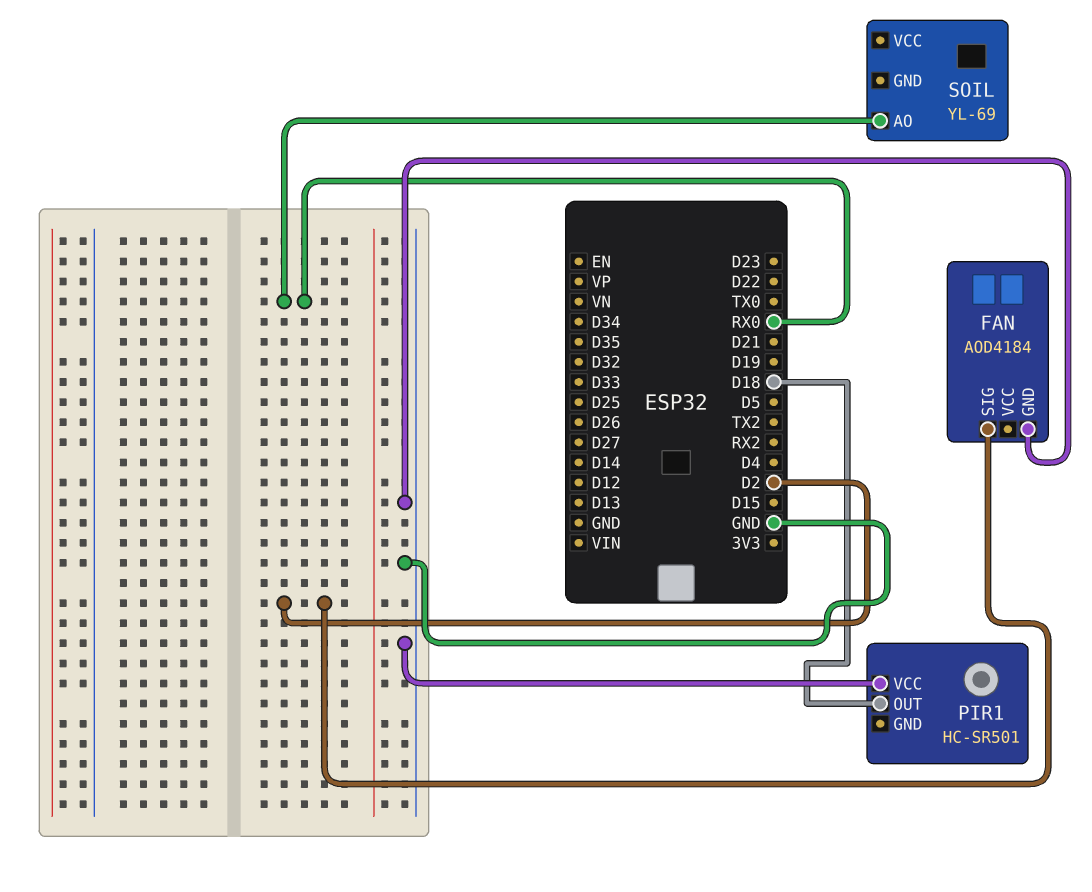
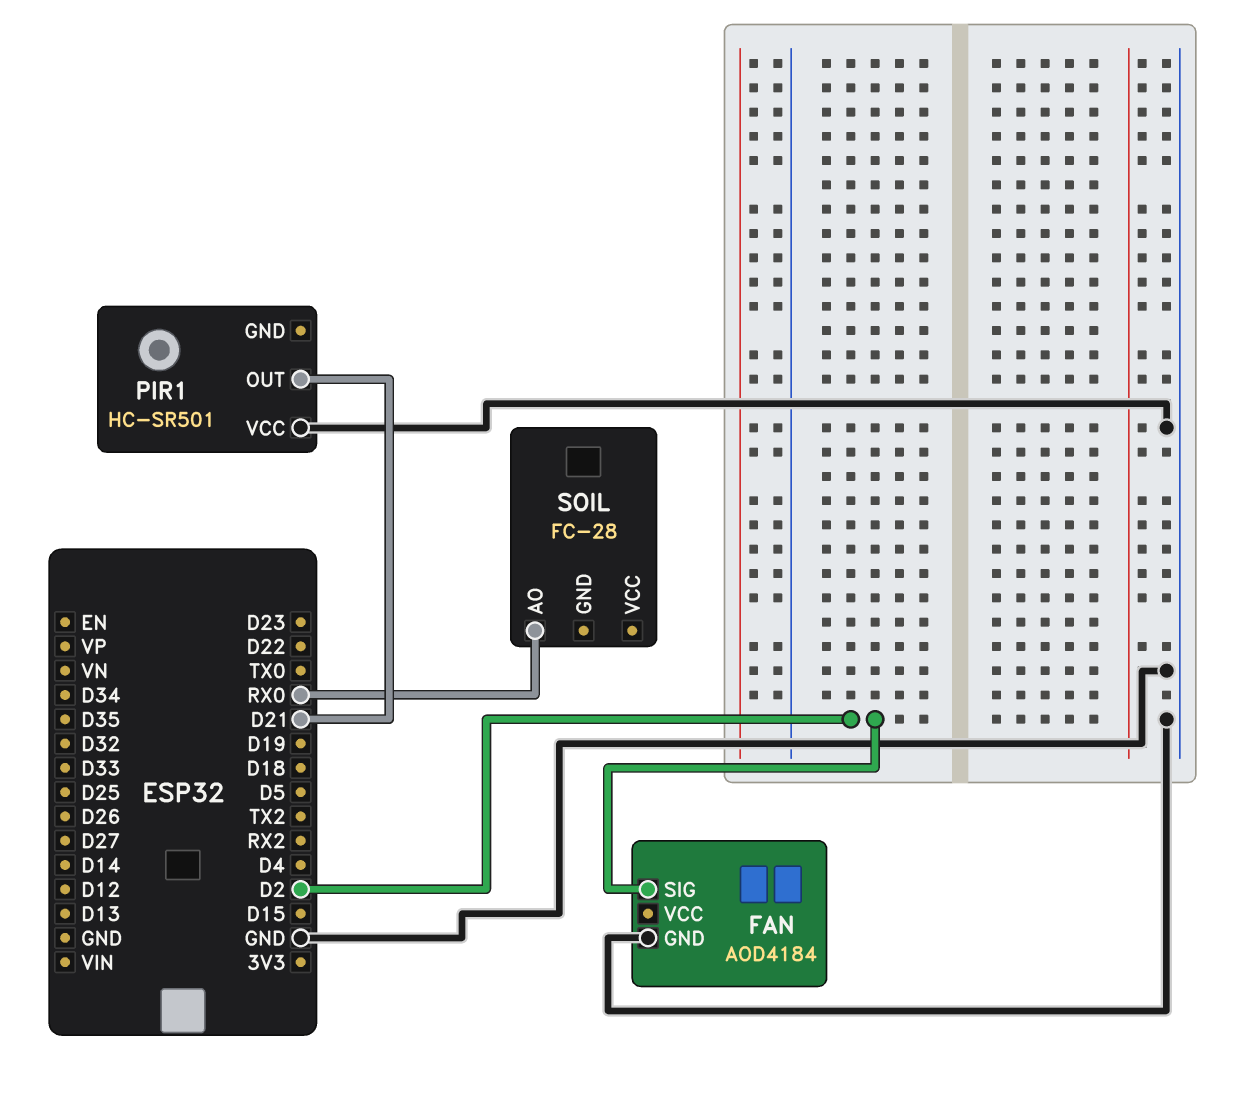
PIR1 pin OUT: D18 -> D21
SOIL: YL-69 -> FC-28

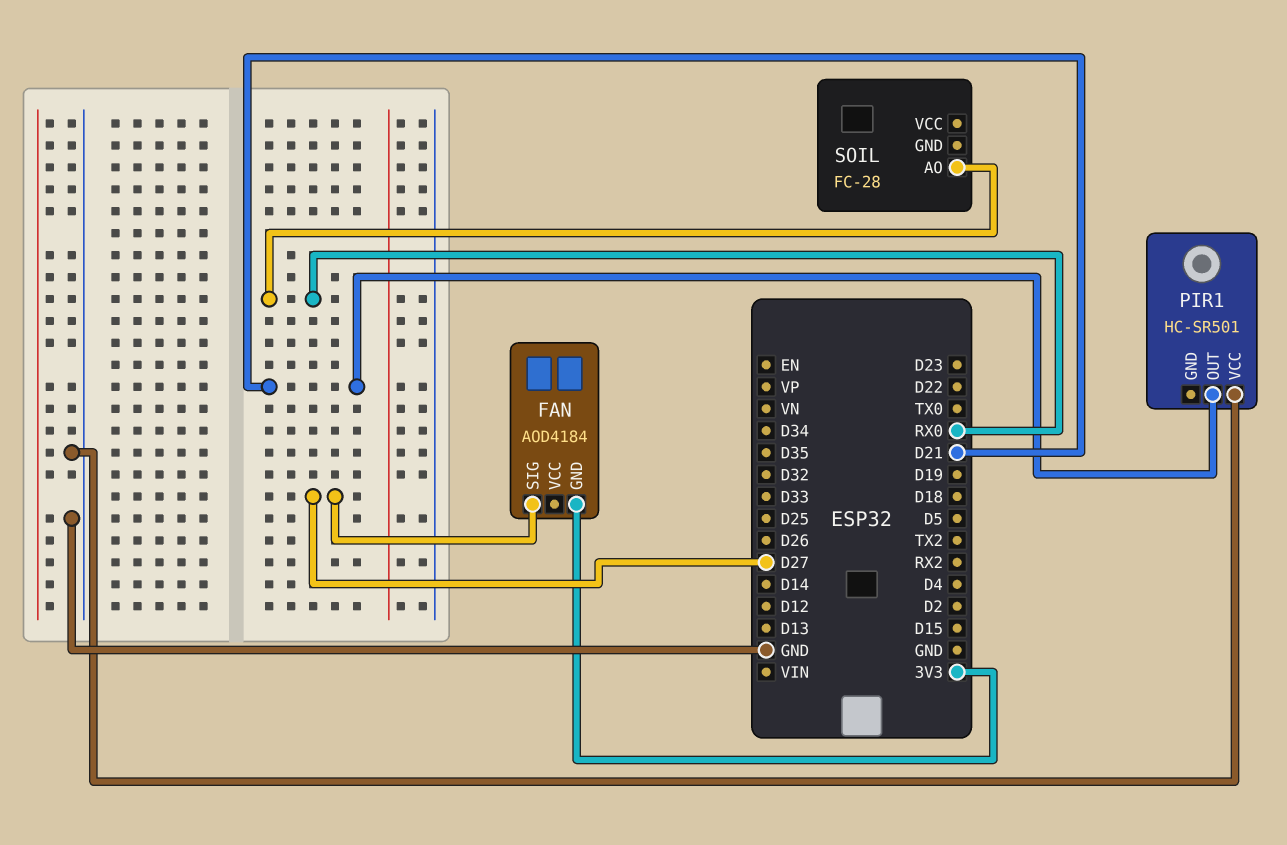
FAN pin GND: GND -> 3V3
FAN pin SIG: D2 -> D27

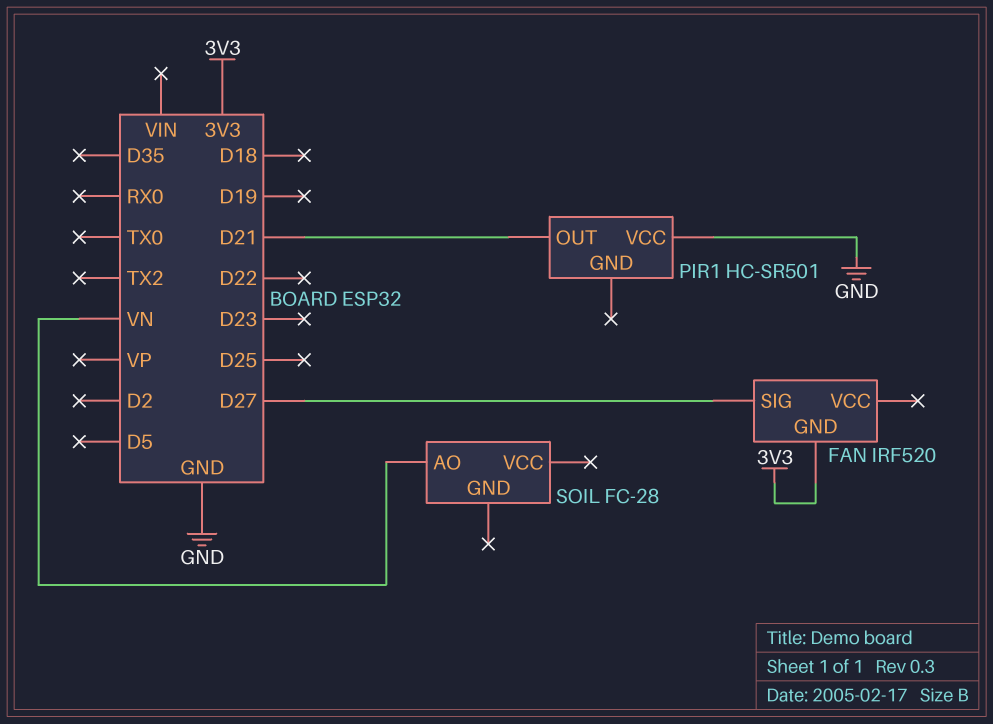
FAN: AOD4184 -> IRF520
SOIL pin AO: RX0 -> VN

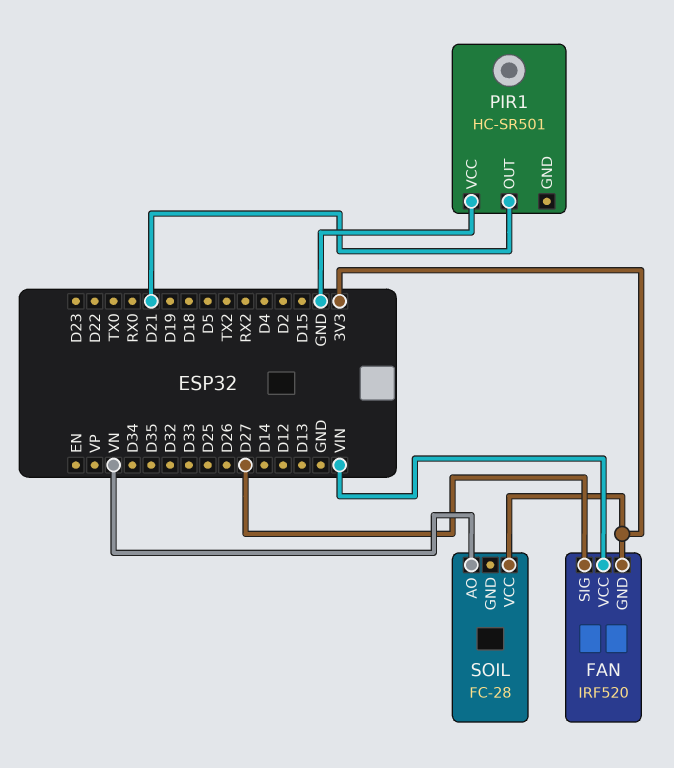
FAN pin VCC: none -> VIN
SOIL pin VCC: none -> 3V3

